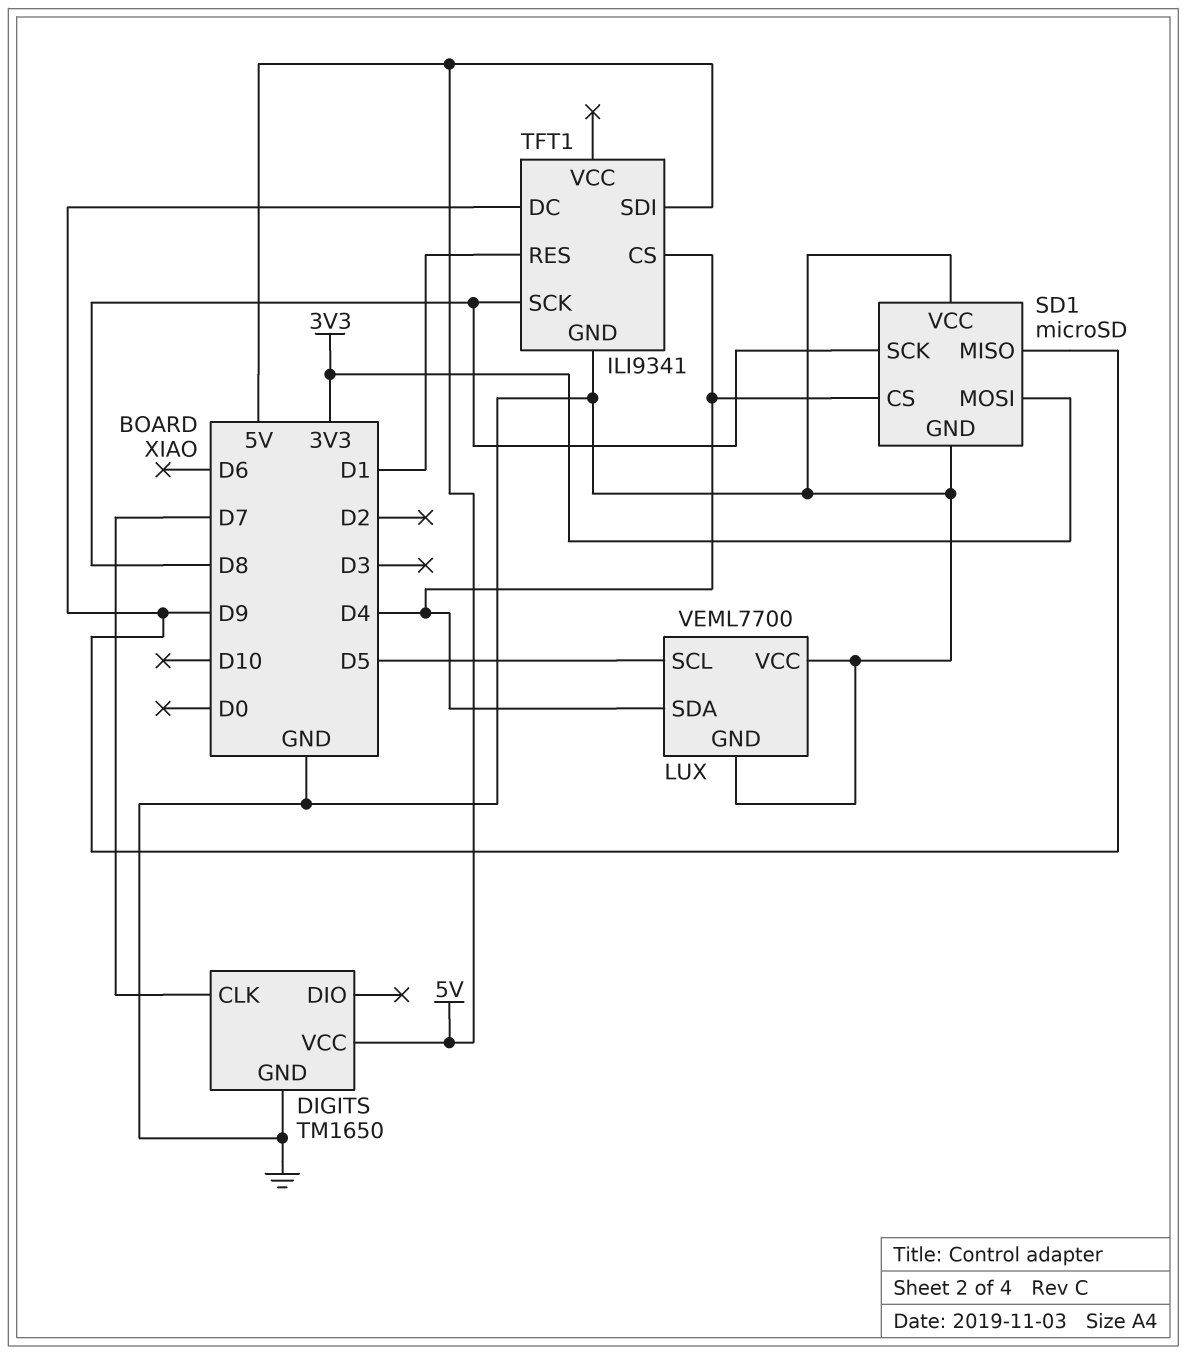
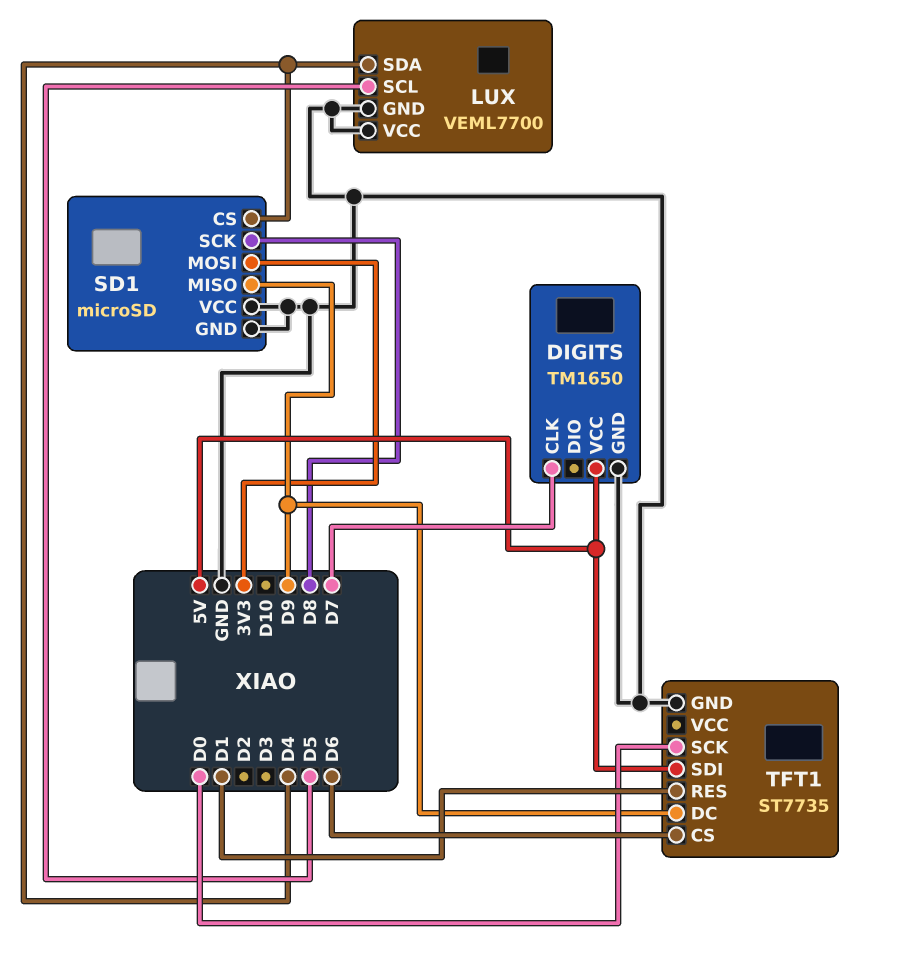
TFT1: ILI9341 -> ST7735
TFT1 pin CS: D4 -> D6
TFT1 pin SCK: D8 -> D0

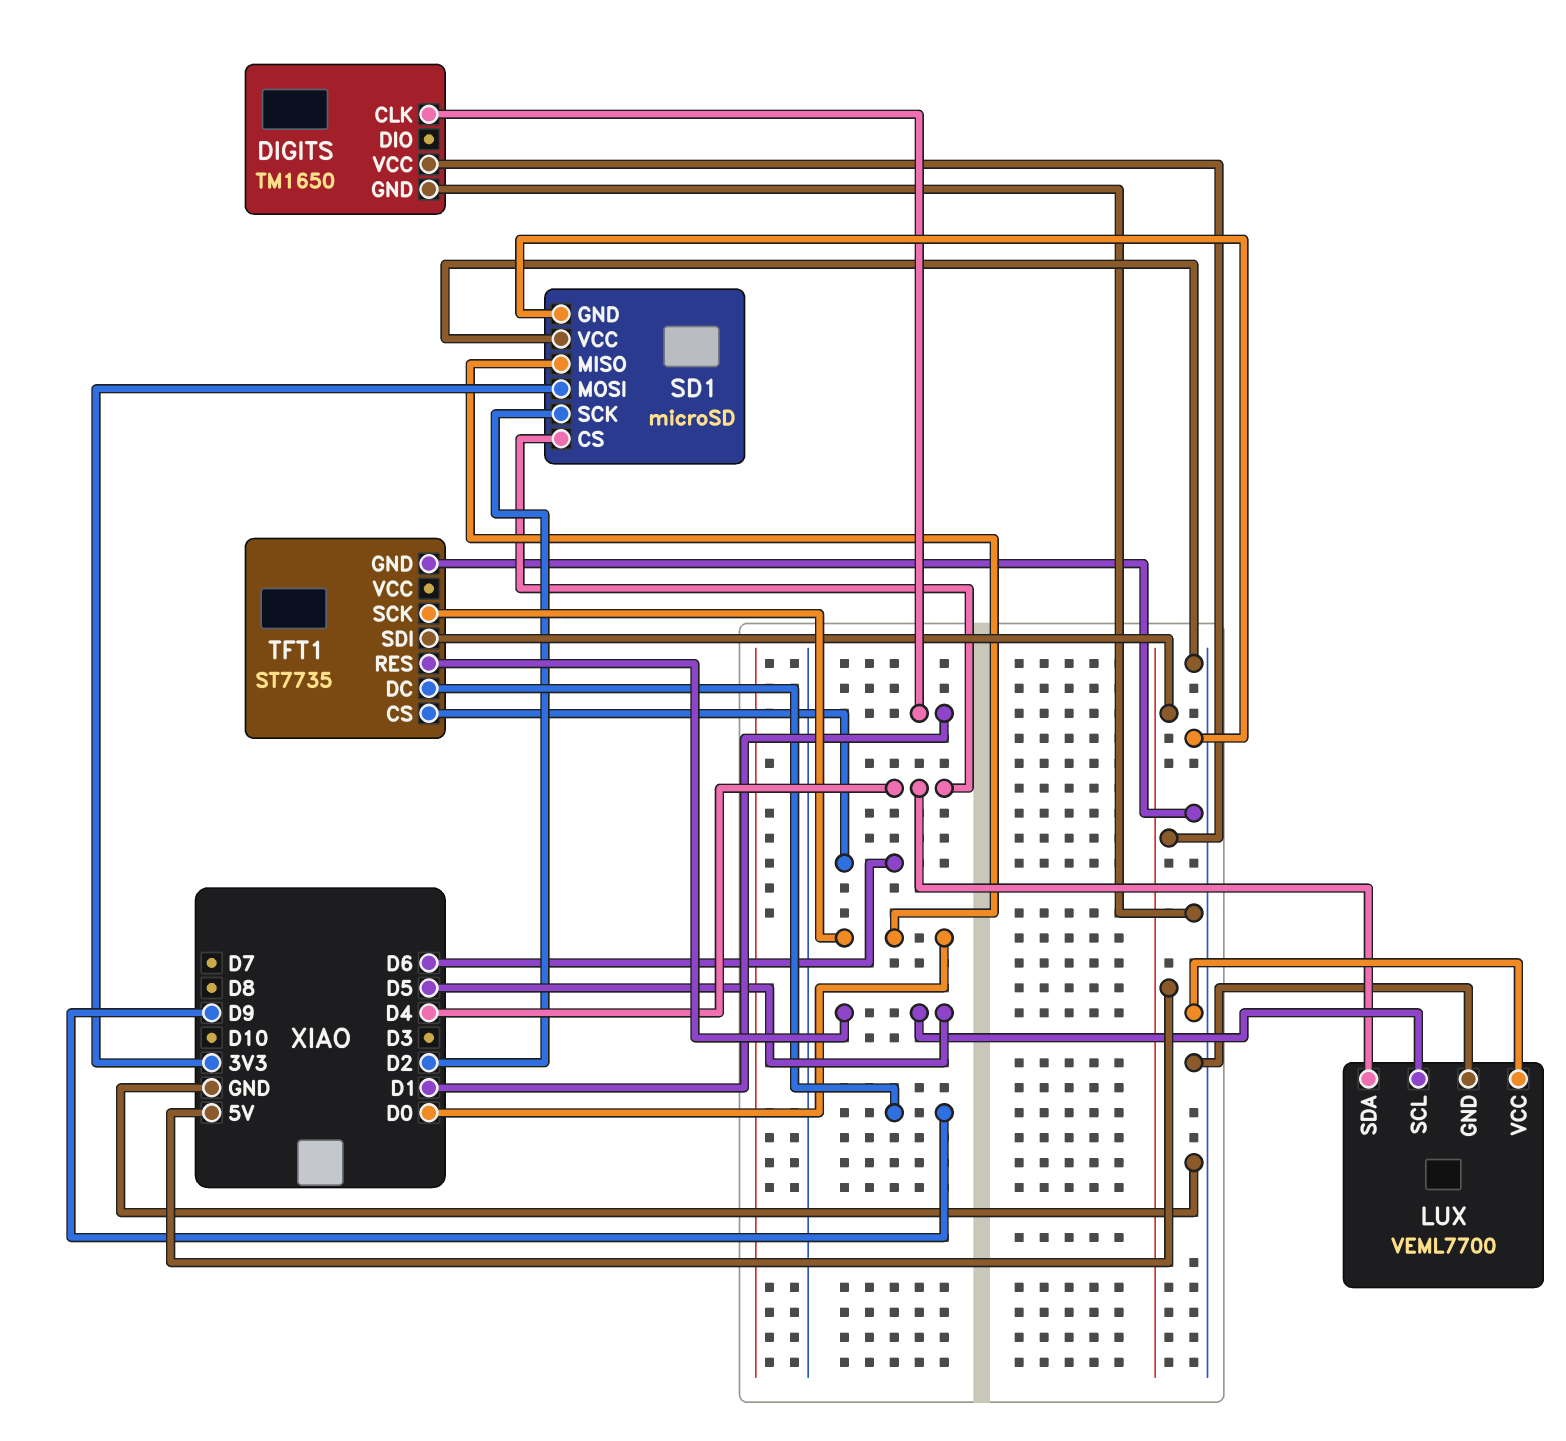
DIGITS pin CLK: D7 -> D1
SD1 pin MISO: D9 -> D0
SD1 pin SCK: D8 -> D2
TFT1 pin RES: D1 -> D5

